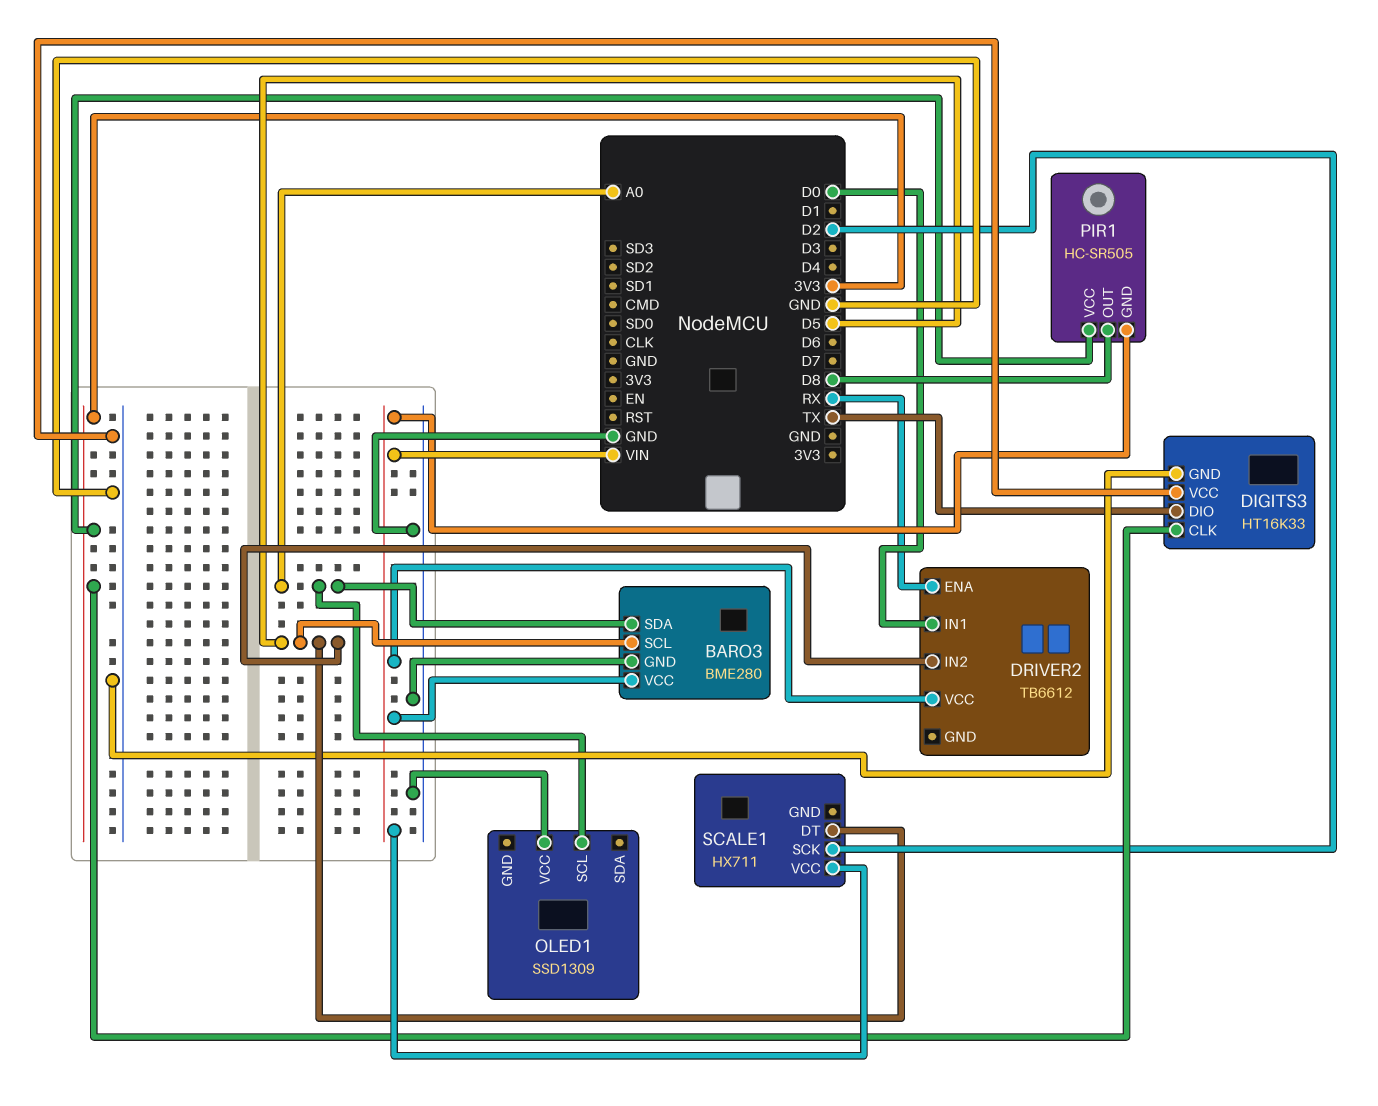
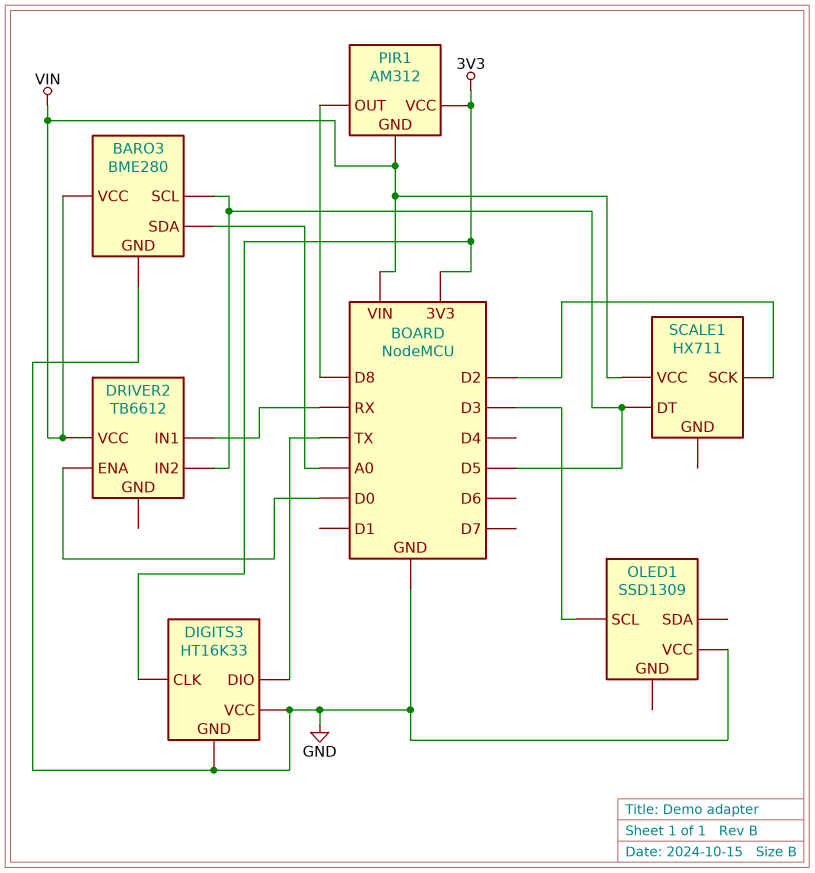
DRIVER2 pin ENA: RX -> D0
DRIVER2 pin IN1: D0 -> RX
OLED1 pin SCL: A0 -> D3
PIR1: HC-SR505 -> AM312

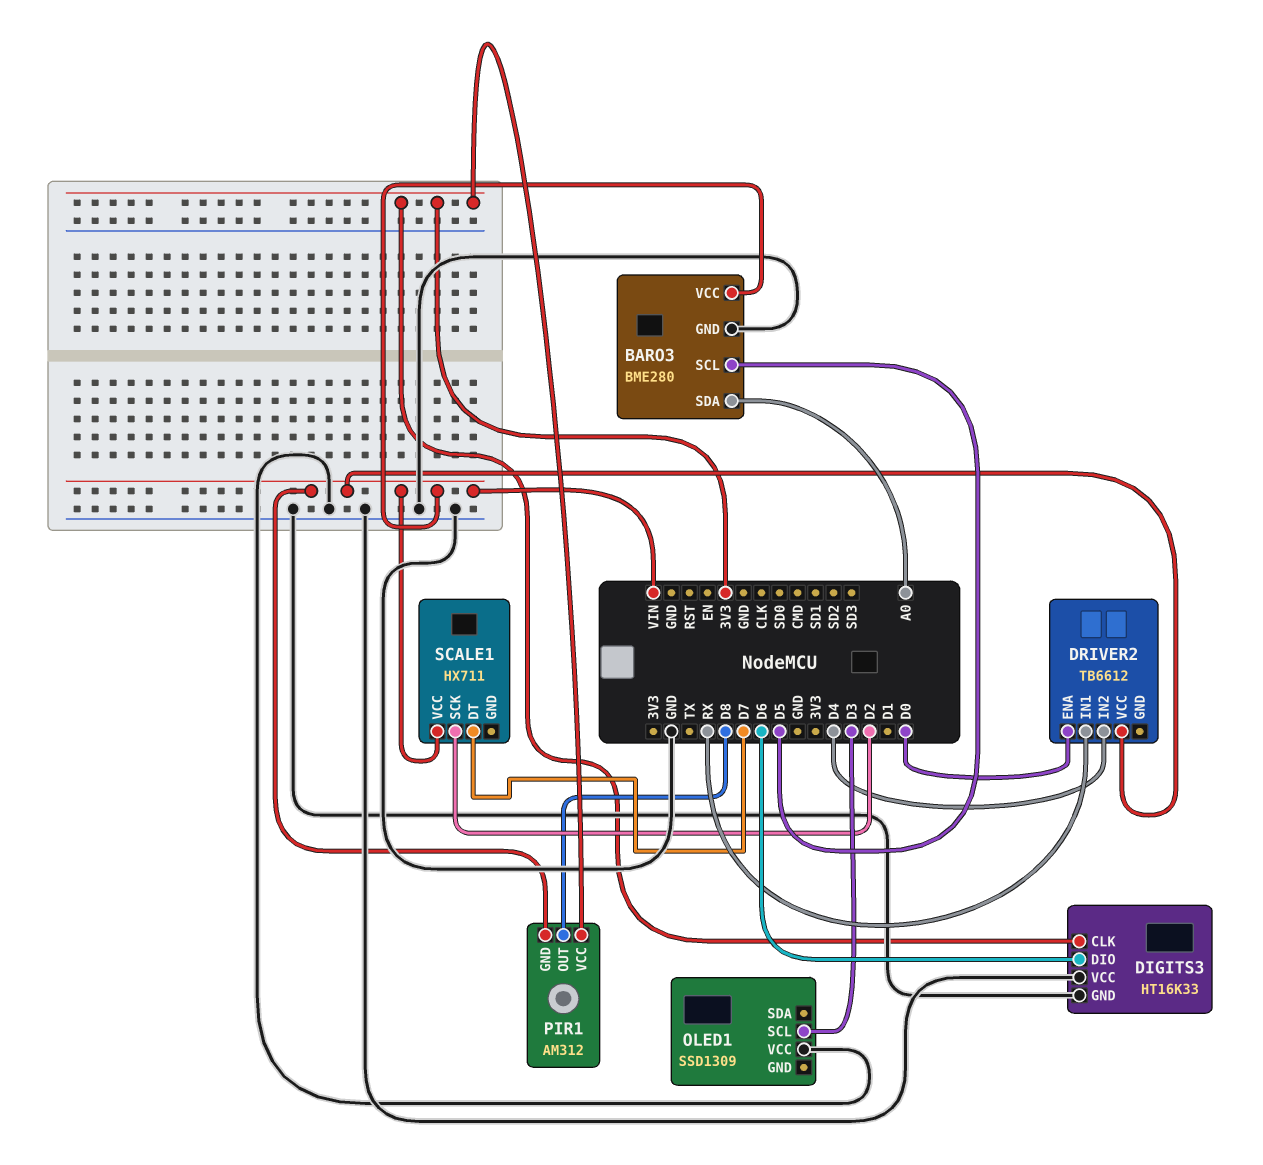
DIGITS3 pin DIO: TX -> D6
DRIVER2 pin IN2: D5 -> D4
SCALE1 pin DT: D5 -> D7

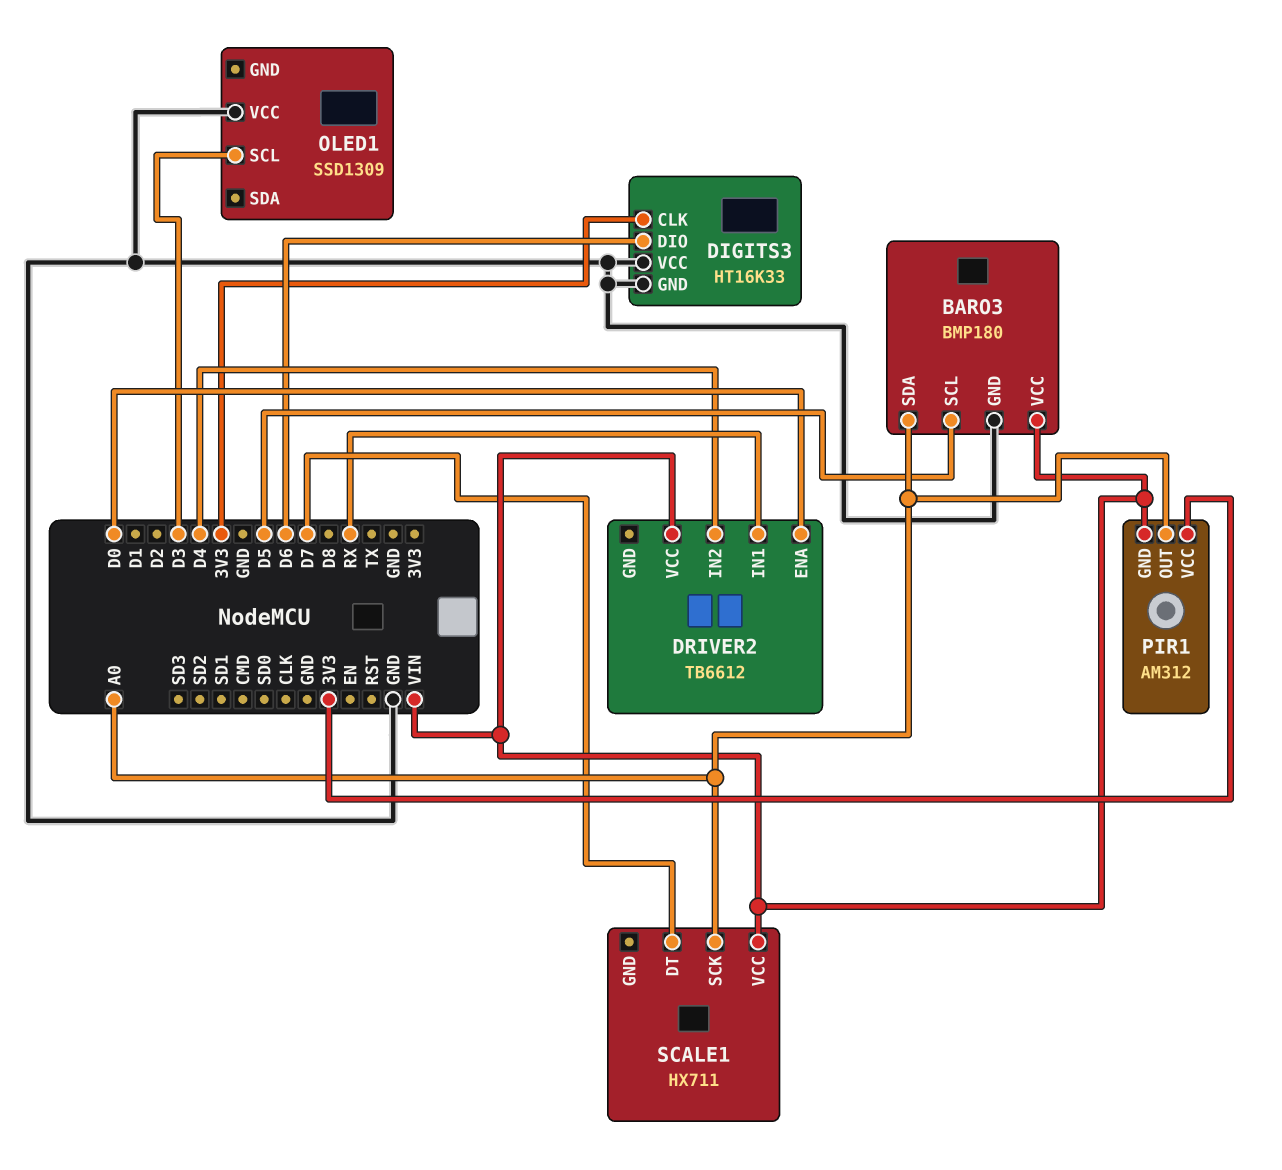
BARO3: BME280 -> BMP180
PIR1 pin OUT: D8 -> A0
SCALE1 pin SCK: D2 -> A0

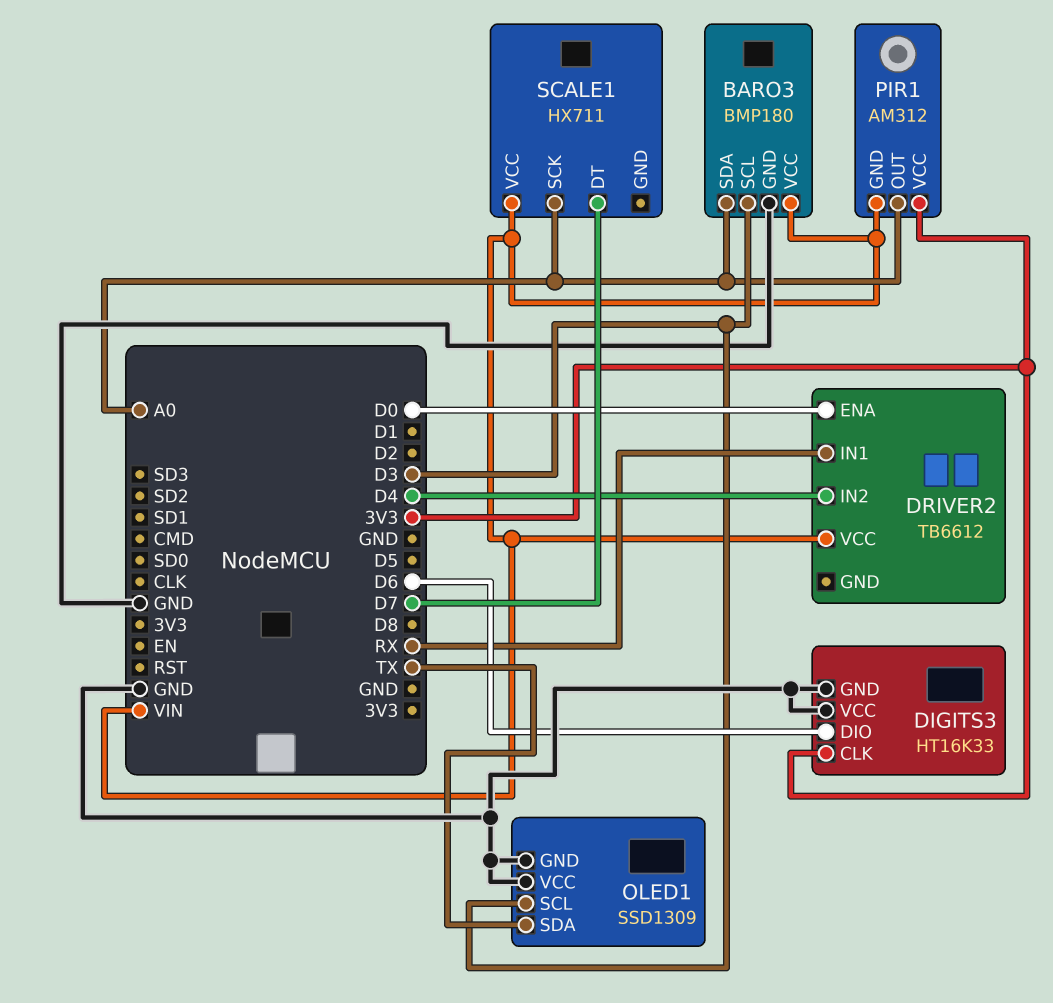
BARO3 pin SCL: D5 -> D3
OLED1 pin GND: none -> GND
OLED1 pin SDA: none -> TX

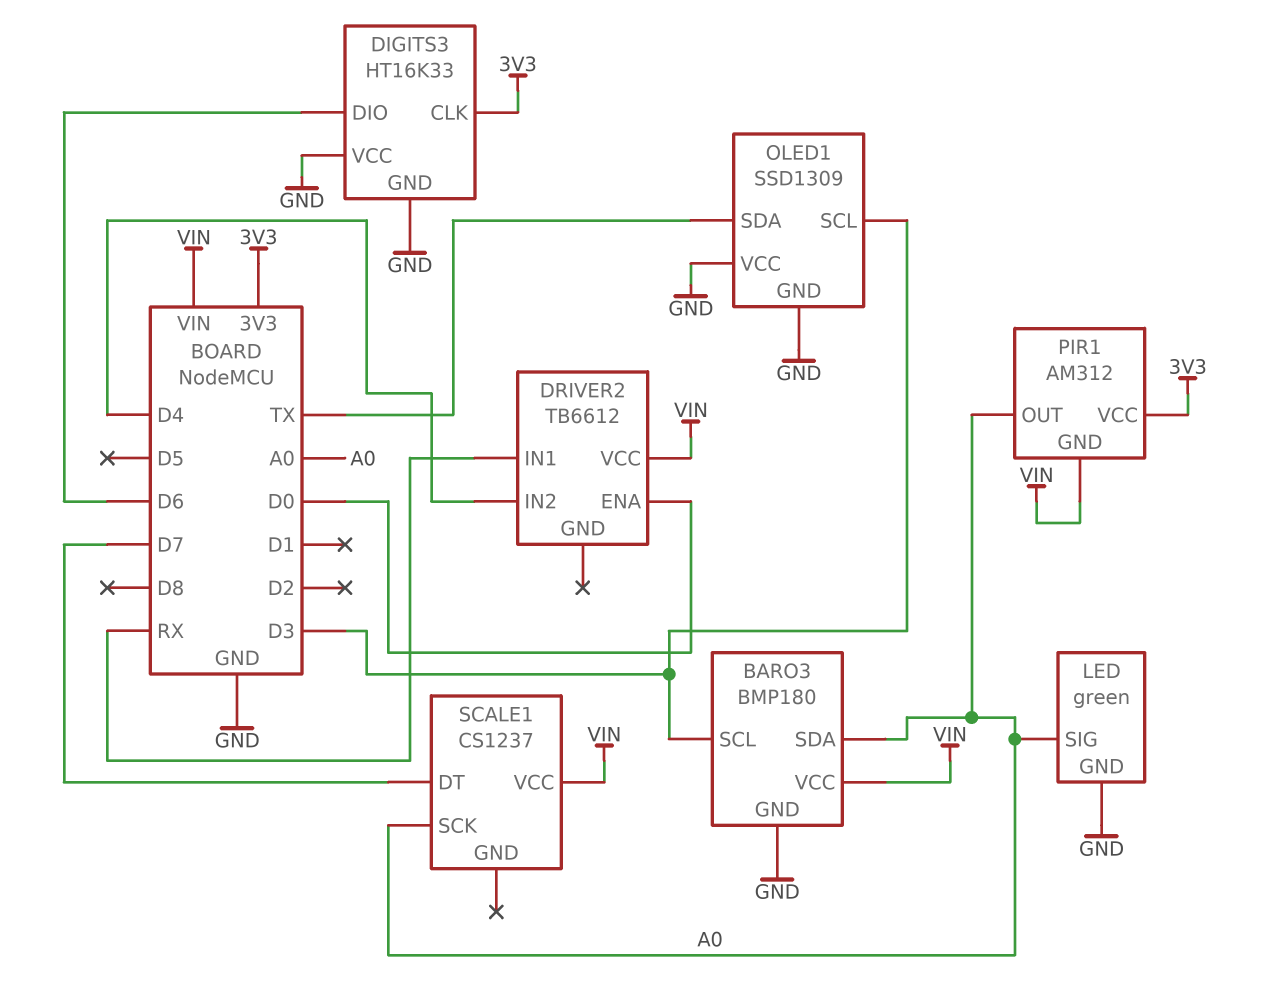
LED: none -> green
LED pin GND: none -> GND
LED pin SIG: none -> A0
SCALE1: HX711 -> CS1237

